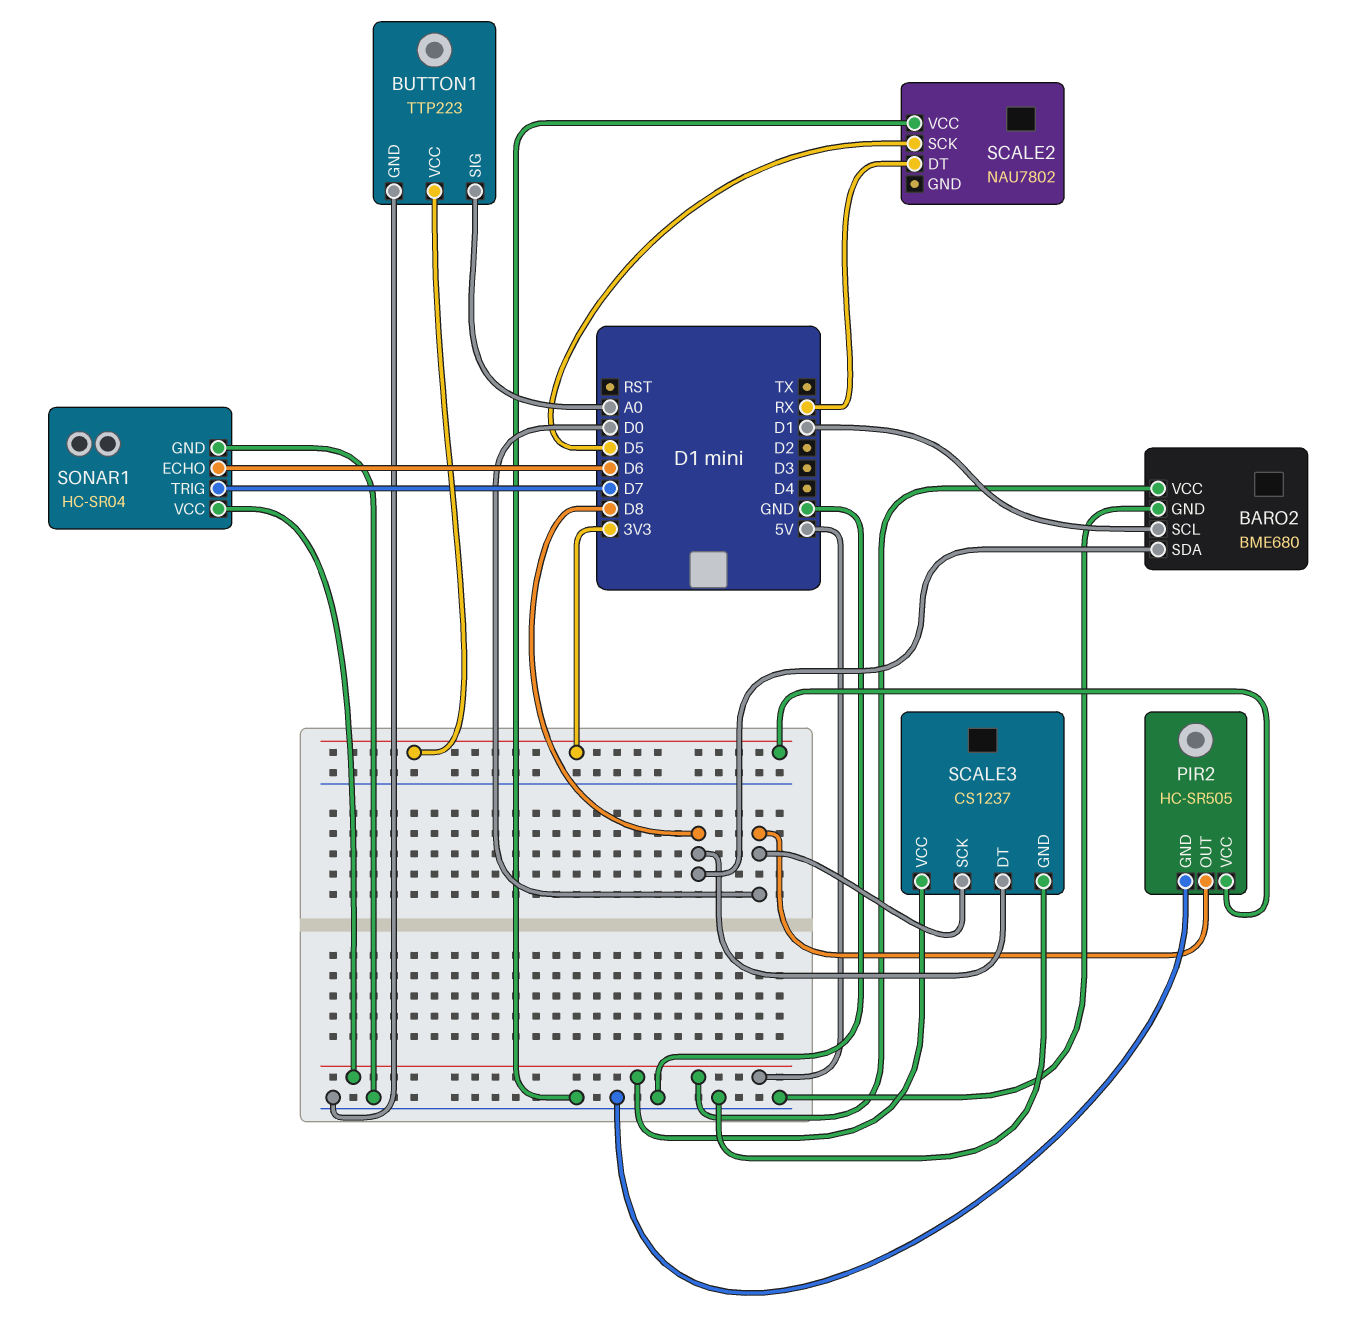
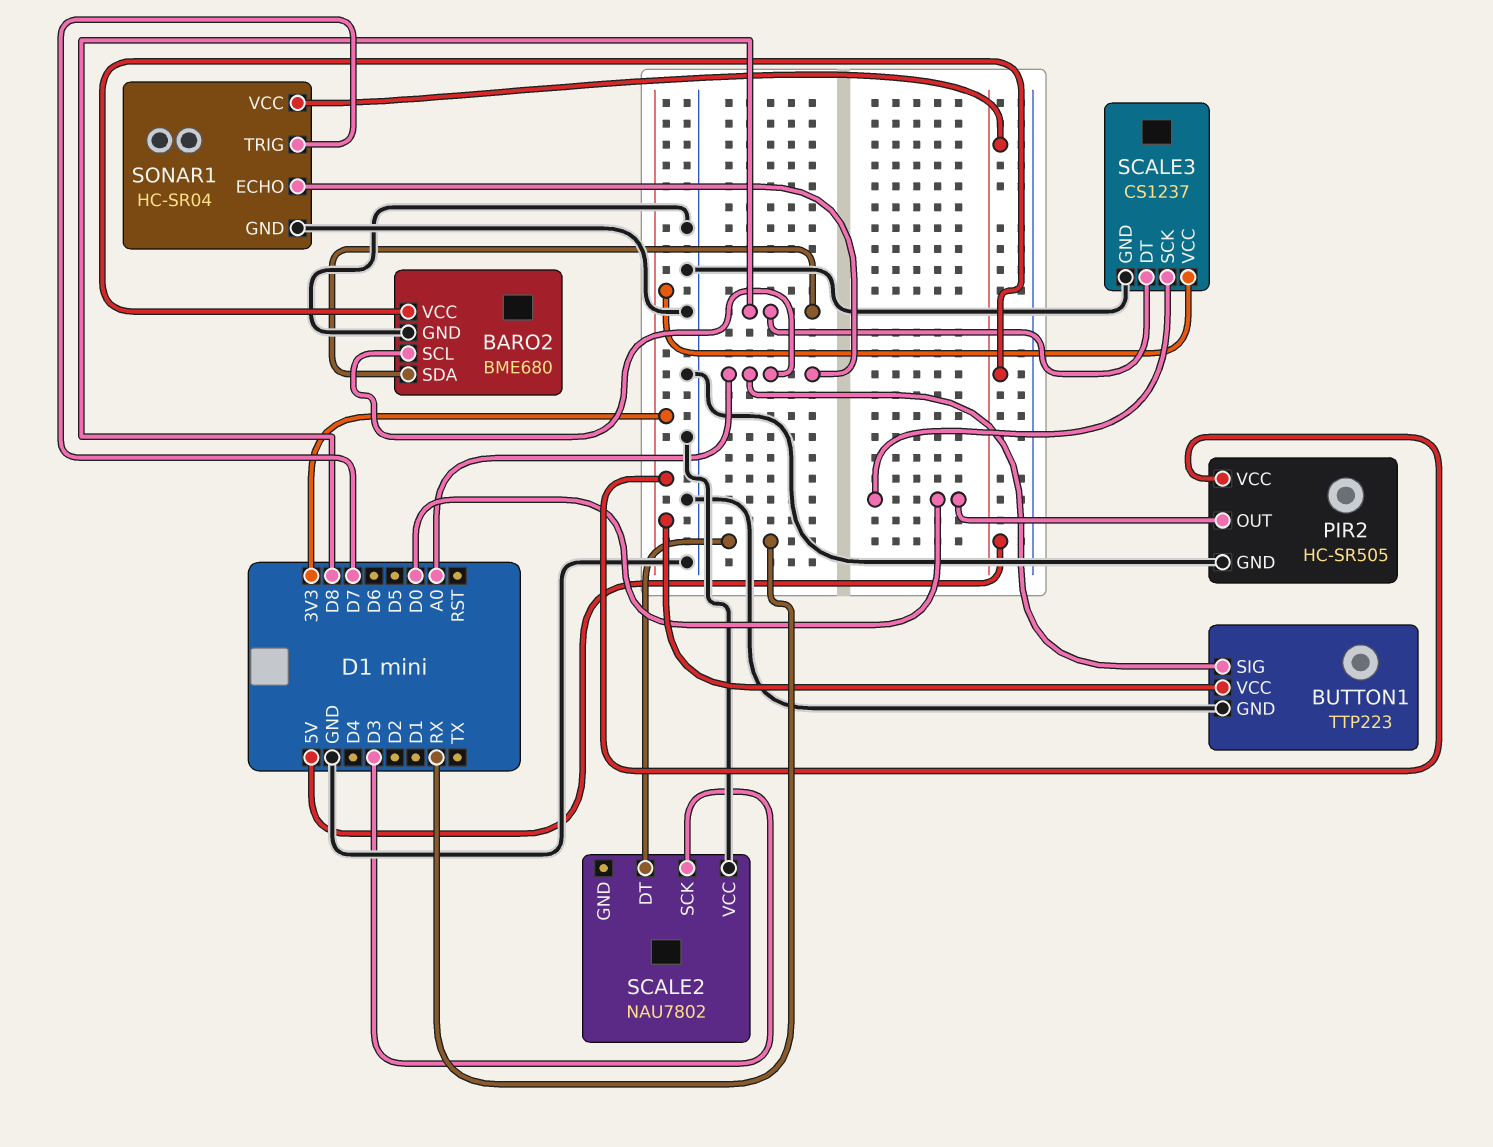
BARO2 pin SCL: D1 -> A0
SCALE2 pin SCK: D5 -> D3
SCALE3 pin VCC: 5V -> 3V3
SONAR1 pin ECHO: D6 -> A0

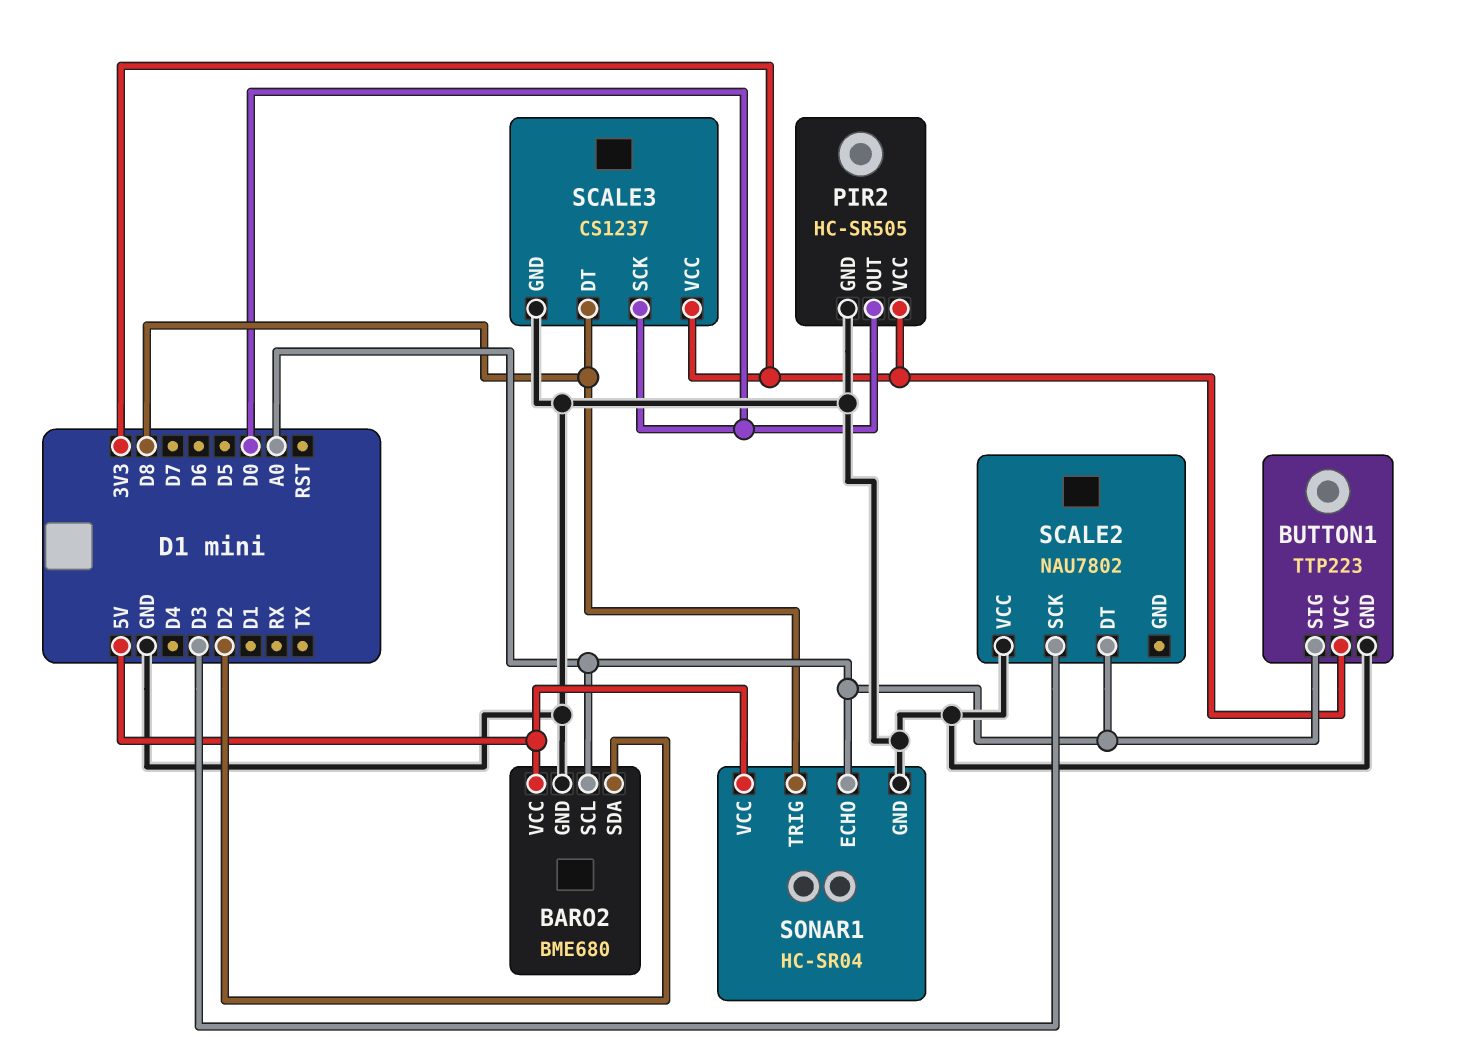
BARO2 pin SDA: D8 -> D2
SCALE2 pin DT: RX -> A0
SONAR1 pin TRIG: D7 -> D8

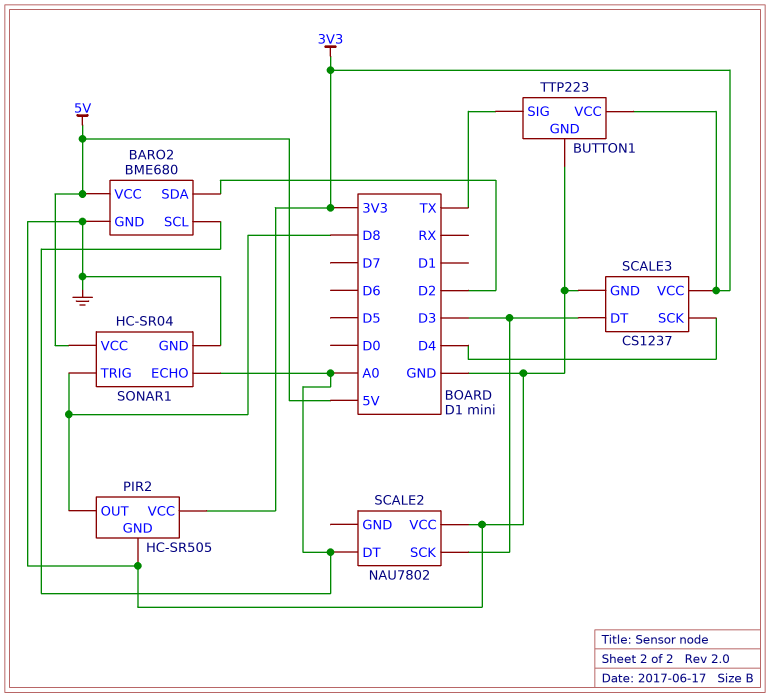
BUTTON1 pin SIG: A0 -> TX
PIR2 pin OUT: D0 -> D8
SCALE3 pin DT: D8 -> D3
SCALE3 pin SCK: D0 -> D4

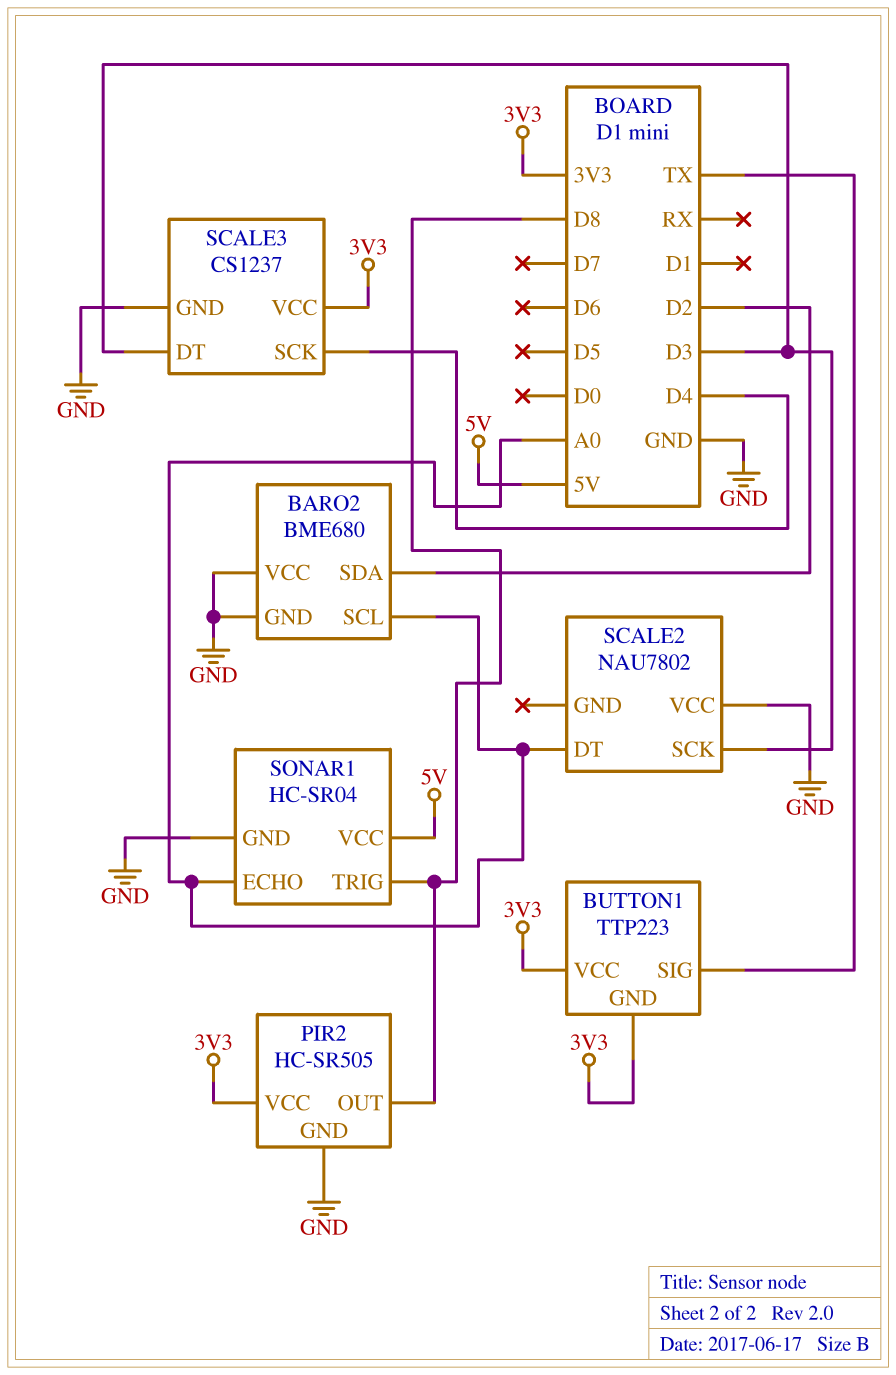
BARO2 pin VCC: 5V -> GND
BUTTON1 pin GND: GND -> 3V3

